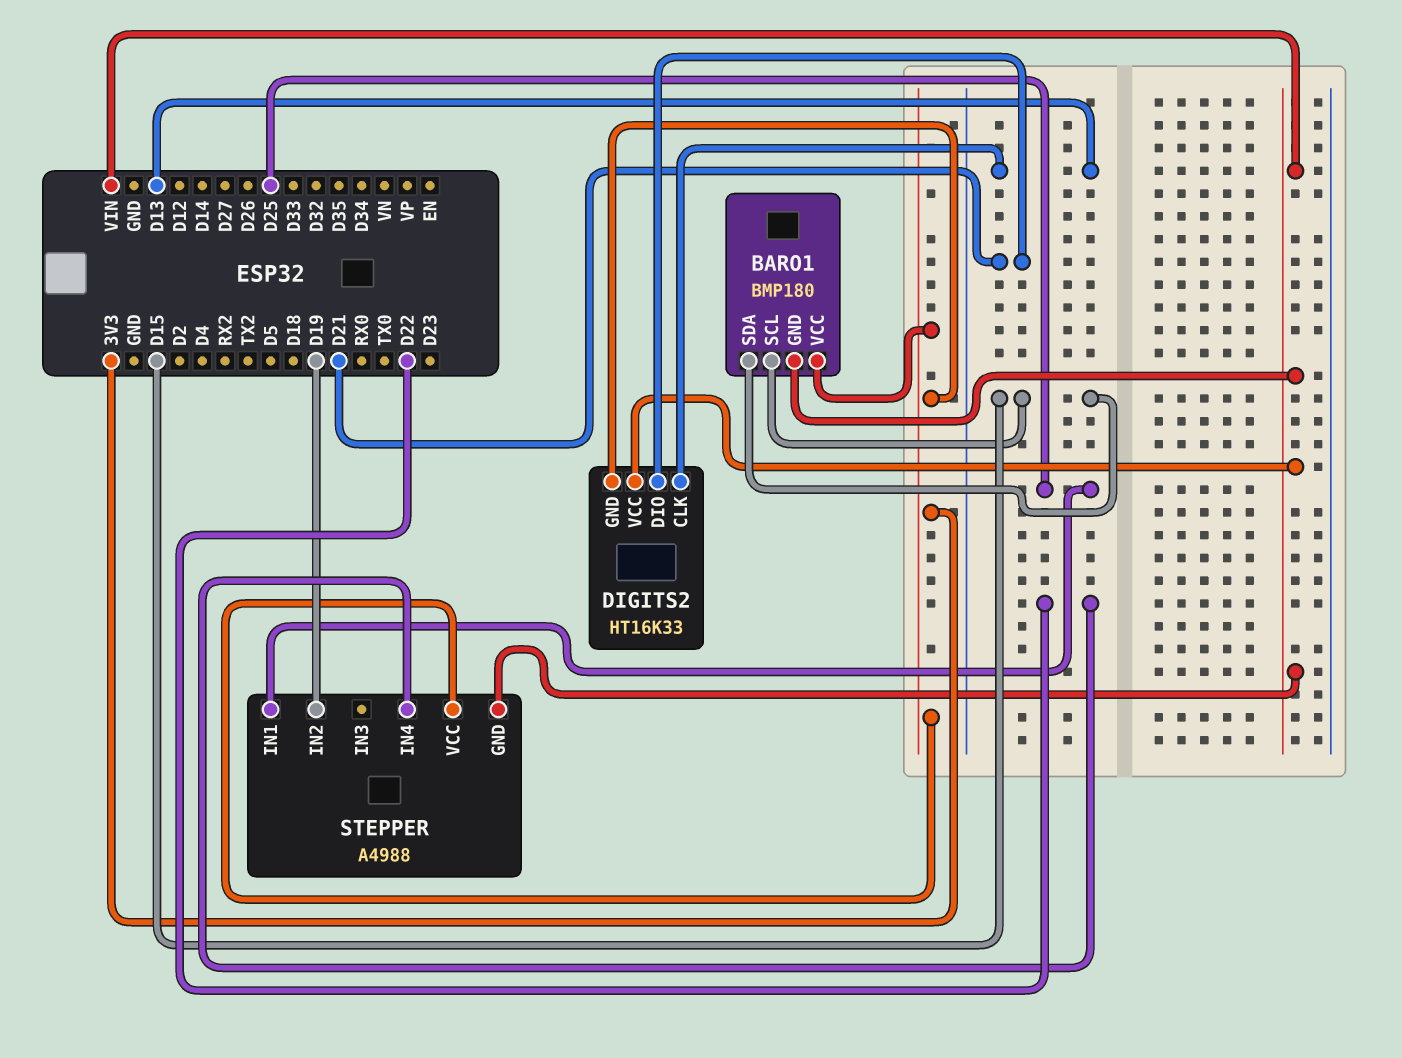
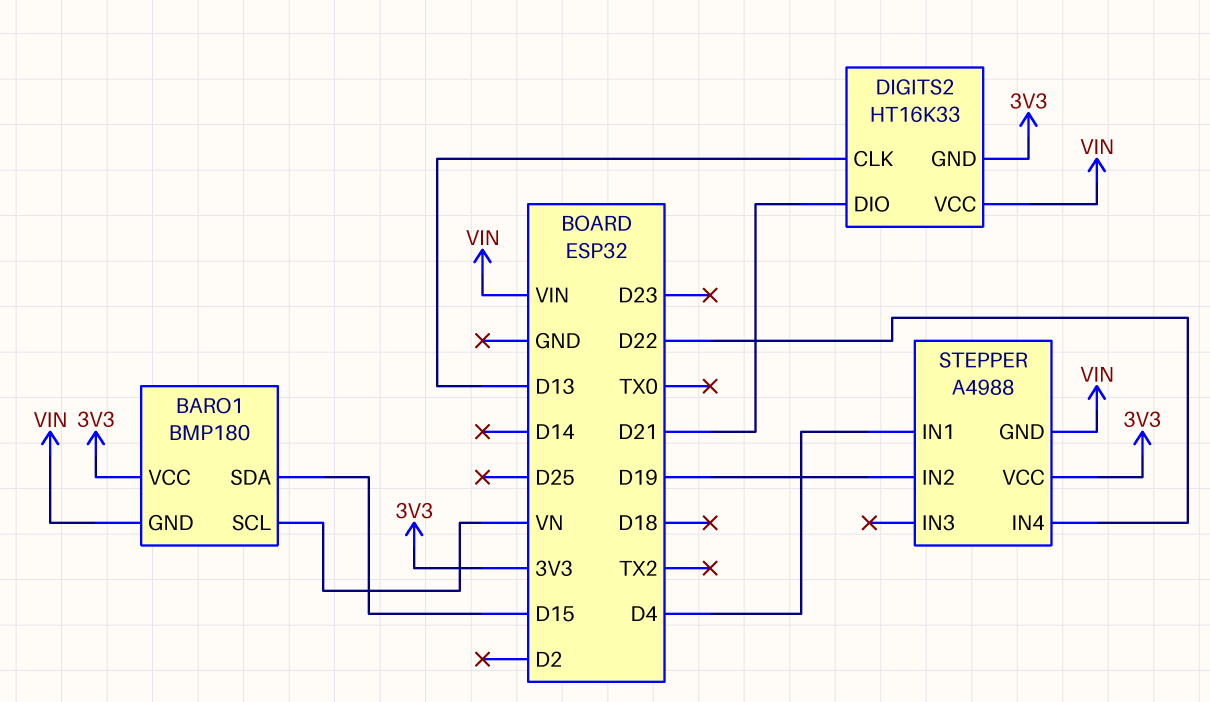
BARO1 pin SCL: D15 -> VN
STEPPER pin IN1: D25 -> D4

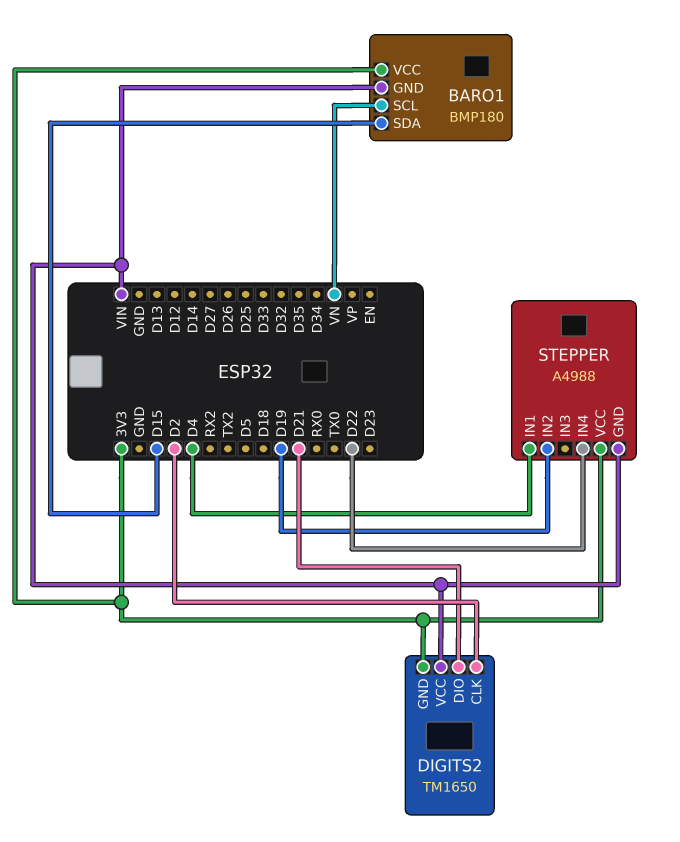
DIGITS2: HT16K33 -> TM1650
DIGITS2 pin CLK: D13 -> D2

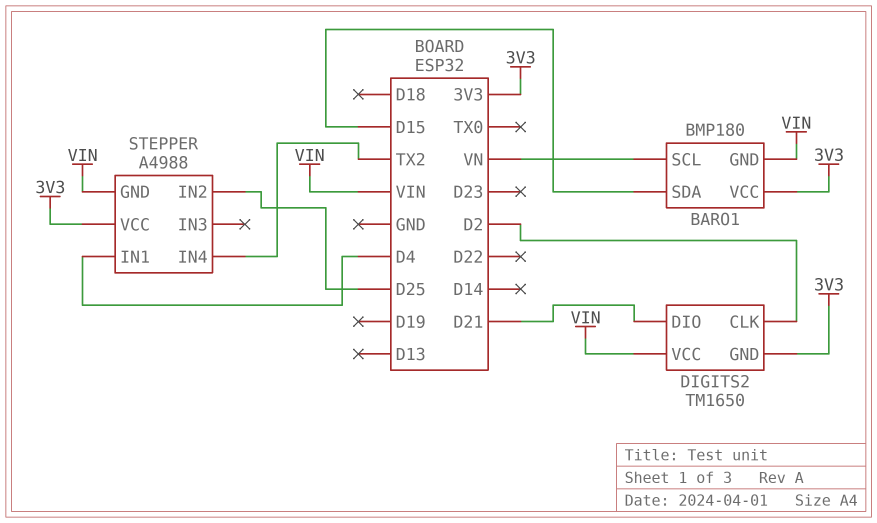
STEPPER pin IN2: D19 -> D25
STEPPER pin IN4: D22 -> TX2

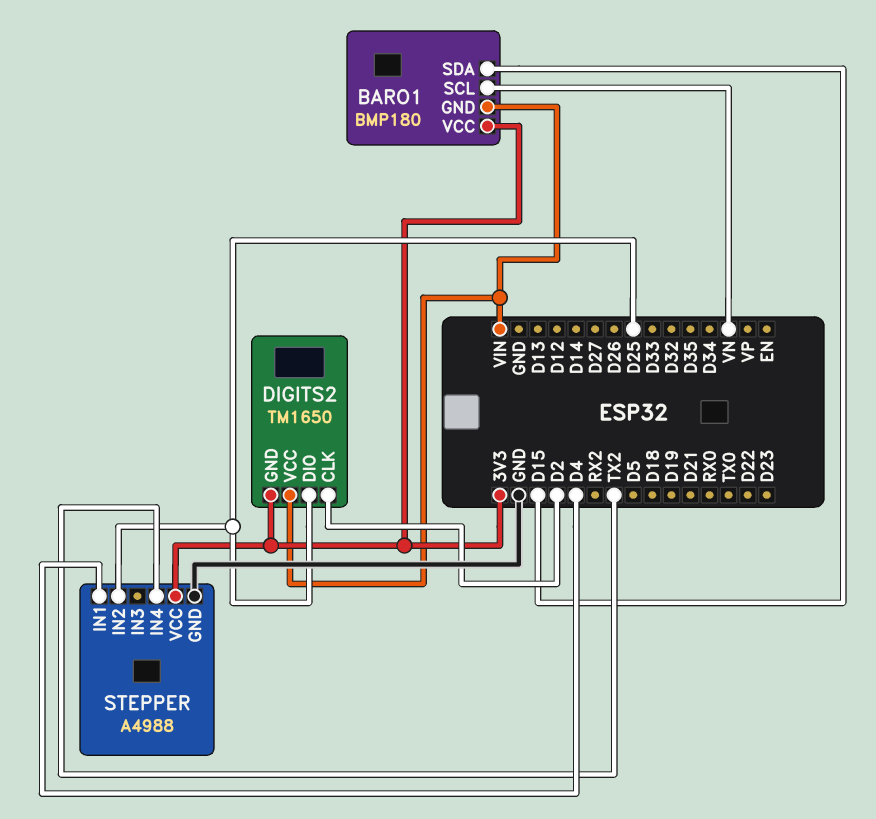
DIGITS2 pin DIO: D21 -> D25
STEPPER pin GND: VIN -> GND

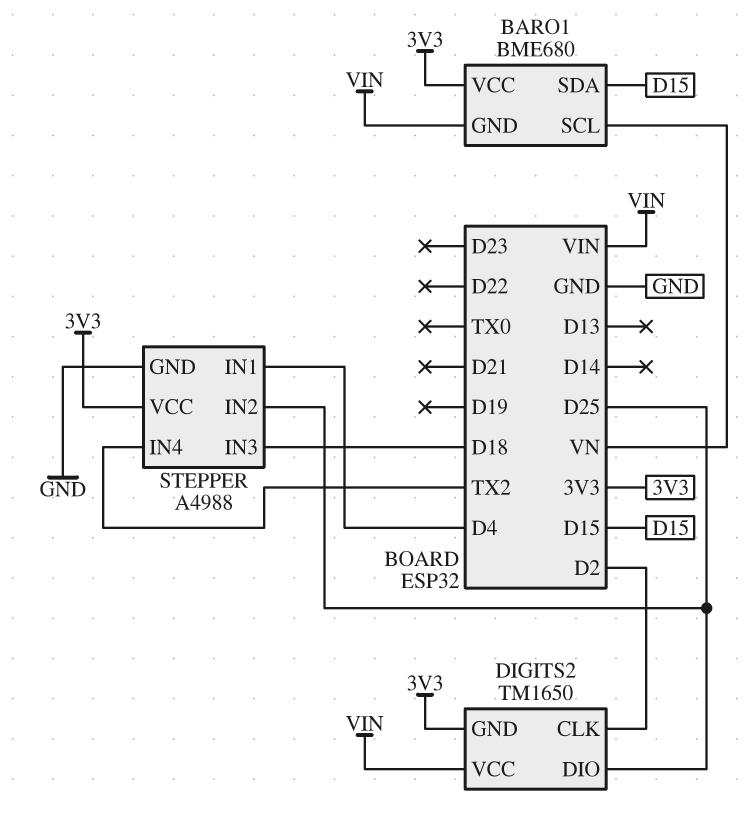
BARO1: BMP180 -> BME680
STEPPER pin IN3: none -> D18

